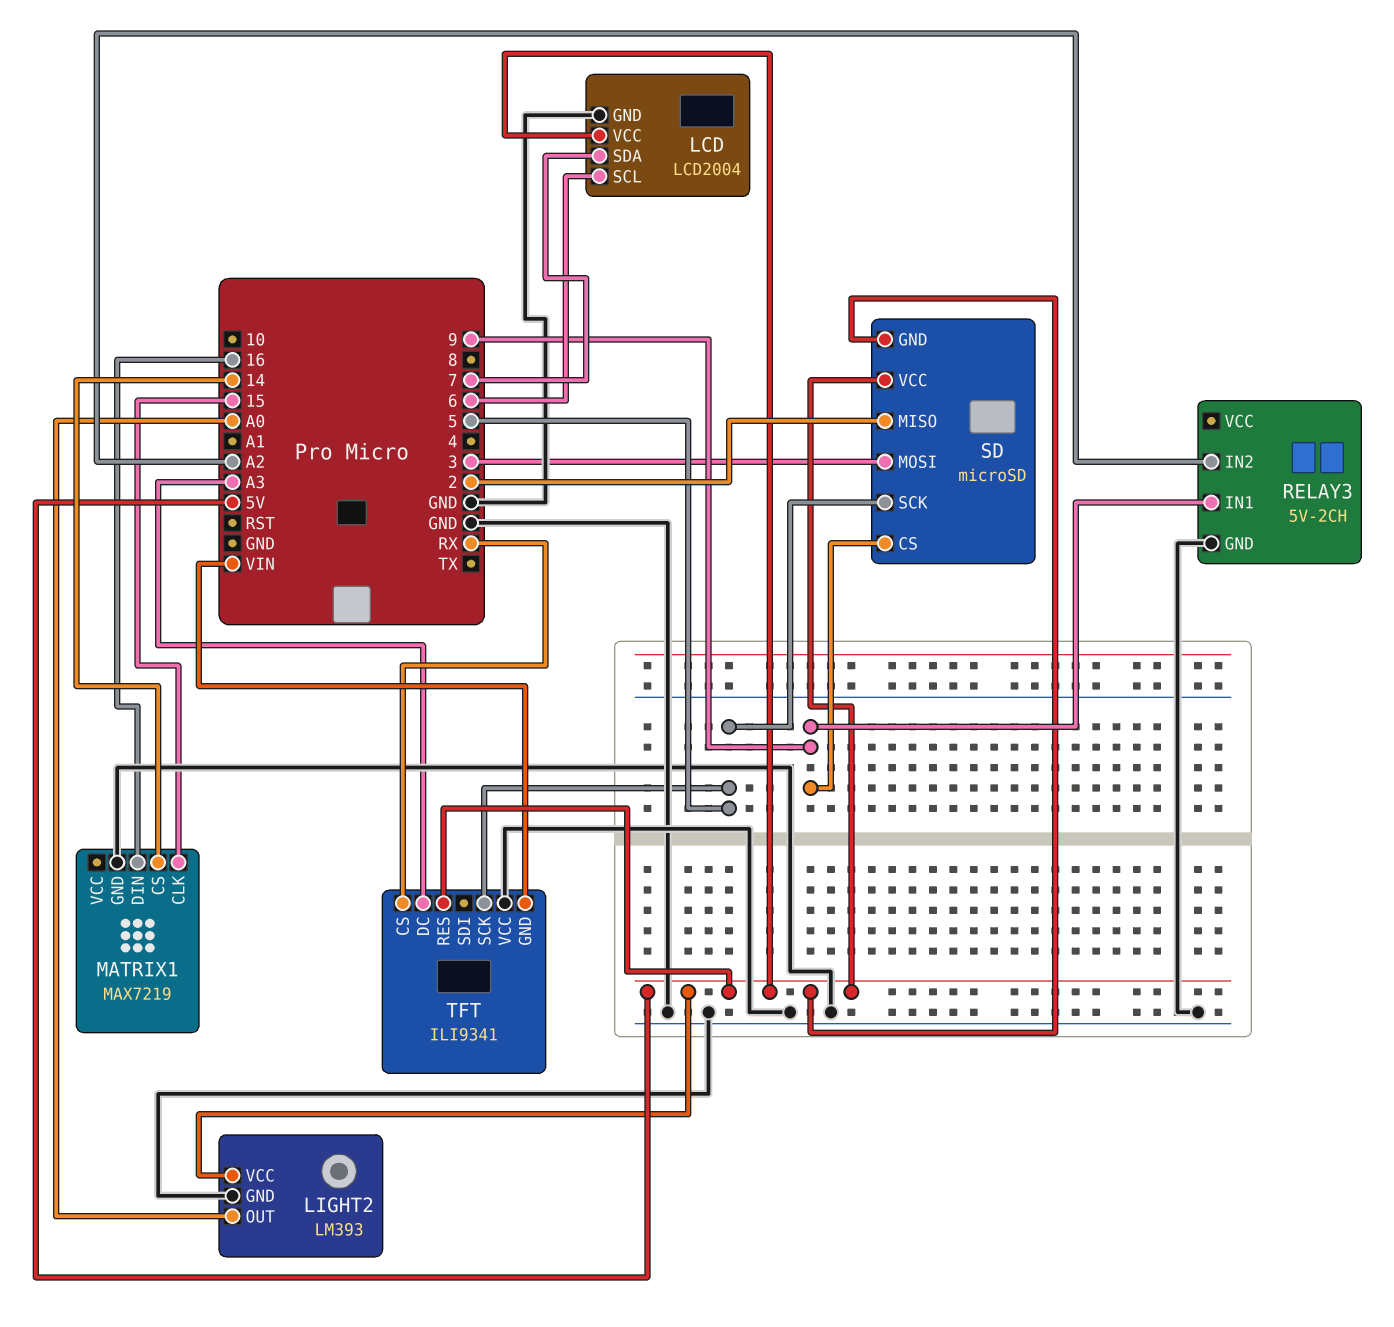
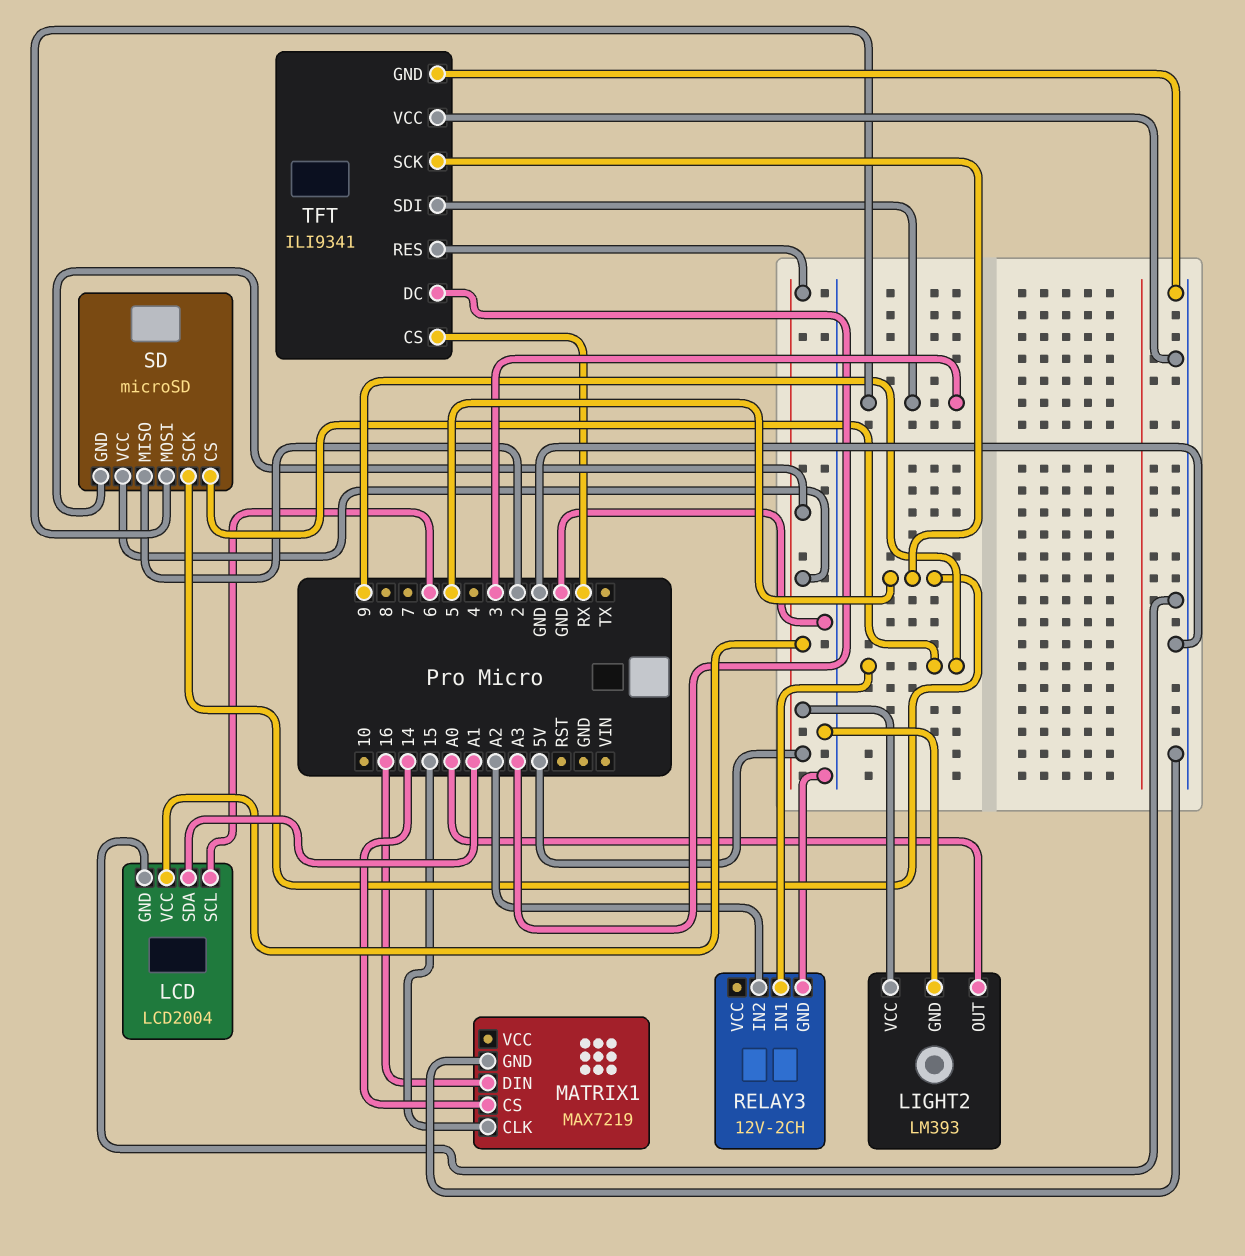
LCD pin SDA: 7 -> A1
RELAY3: 5V-2CH -> 12V-2CH
TFT pin GND: VIN -> GND
TFT pin SDI: none -> 3

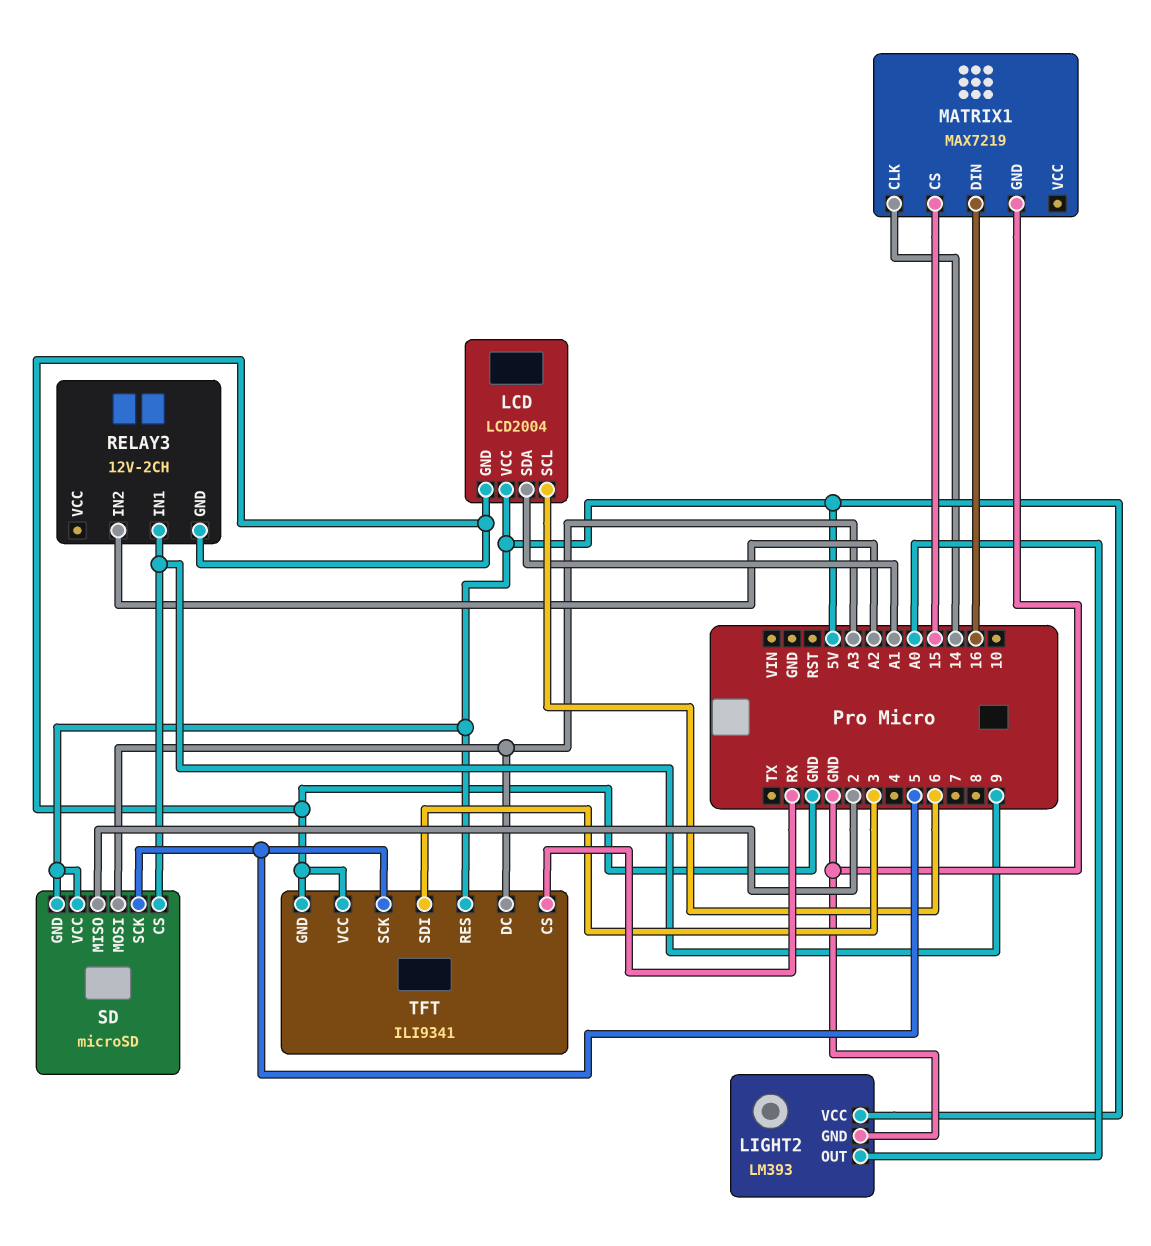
MATRIX1 pin CLK: 15 -> 14
MATRIX1 pin CS: 14 -> 15
SD pin MOSI: 3 -> A3

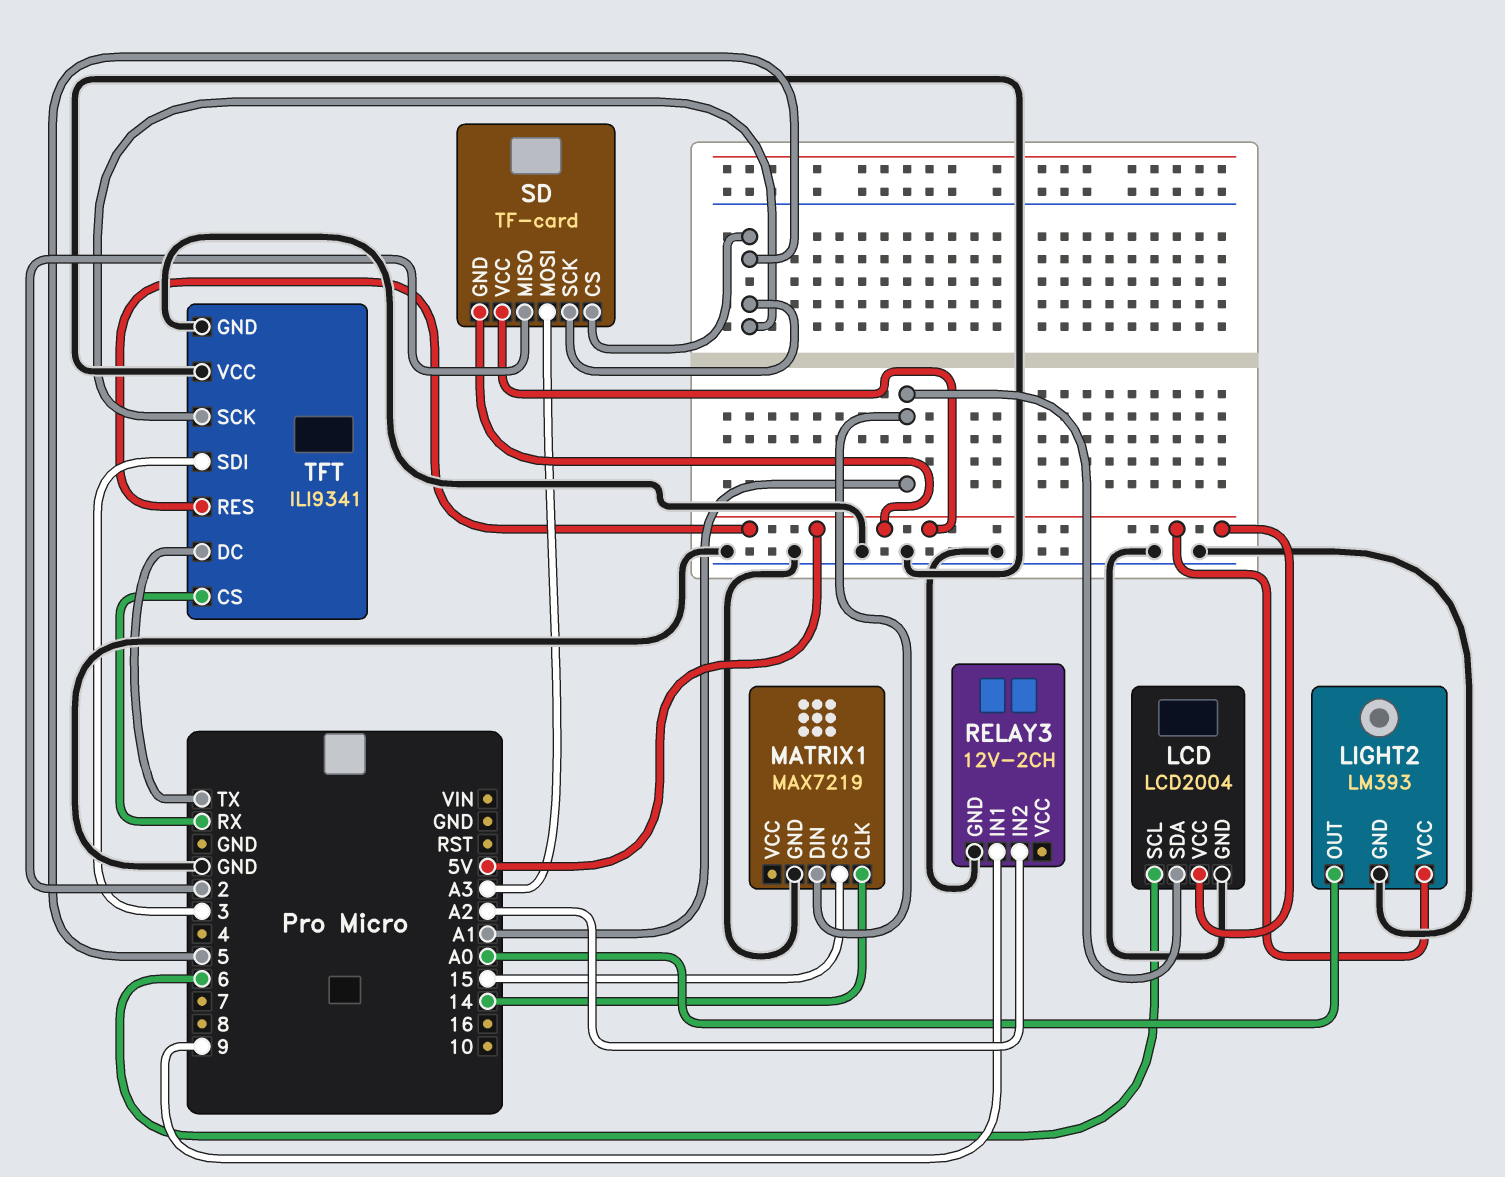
MATRIX1 pin DIN: 16 -> A1
SD: microSD -> TF-card
SD pin CS: 9 -> 5
TFT pin DC: A3 -> TX

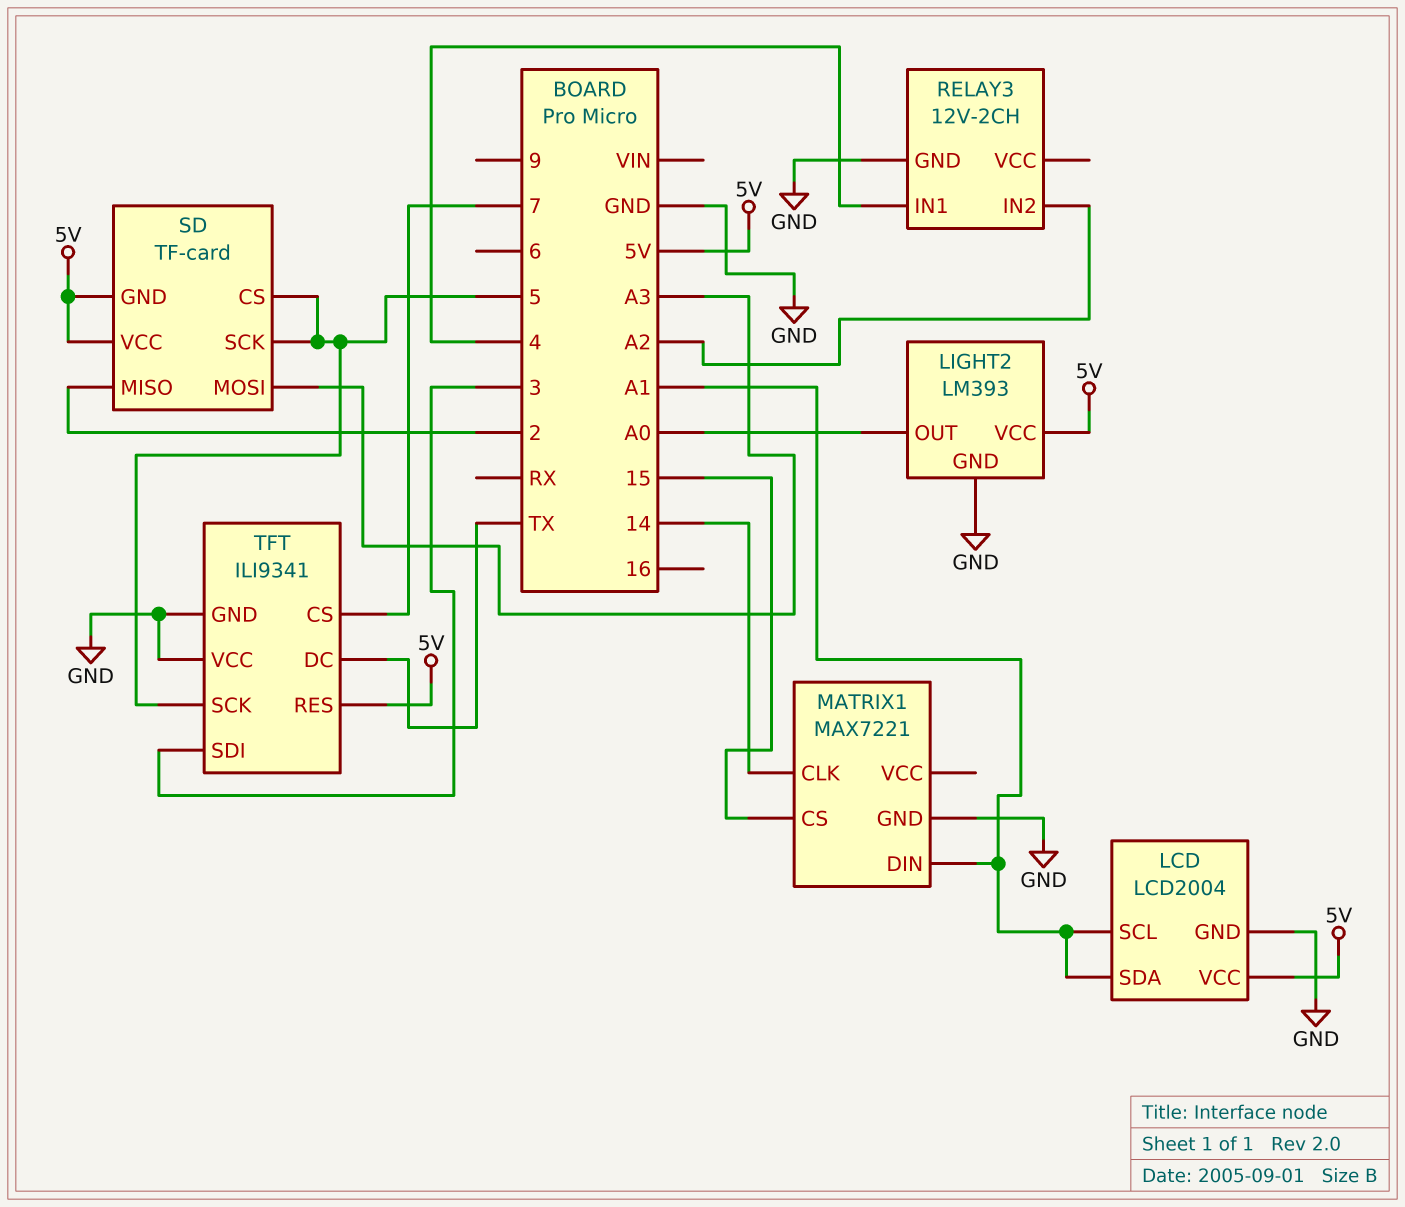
LCD pin SCL: 6 -> A1
MATRIX1: MAX7219 -> MAX7221
RELAY3 pin IN1: 9 -> 4
TFT pin CS: RX -> 7

